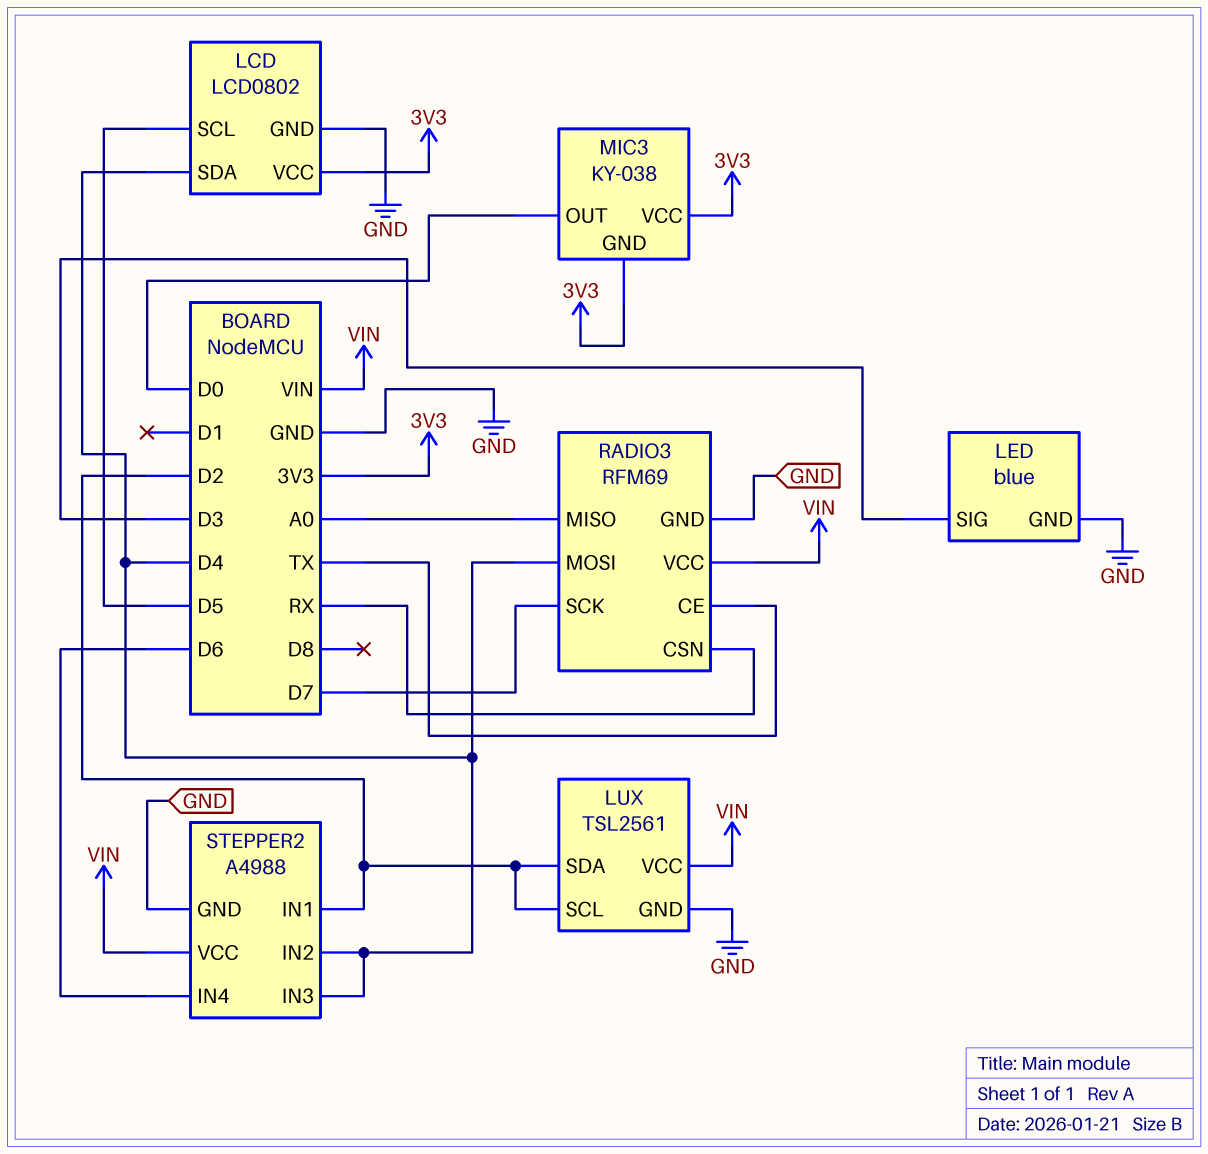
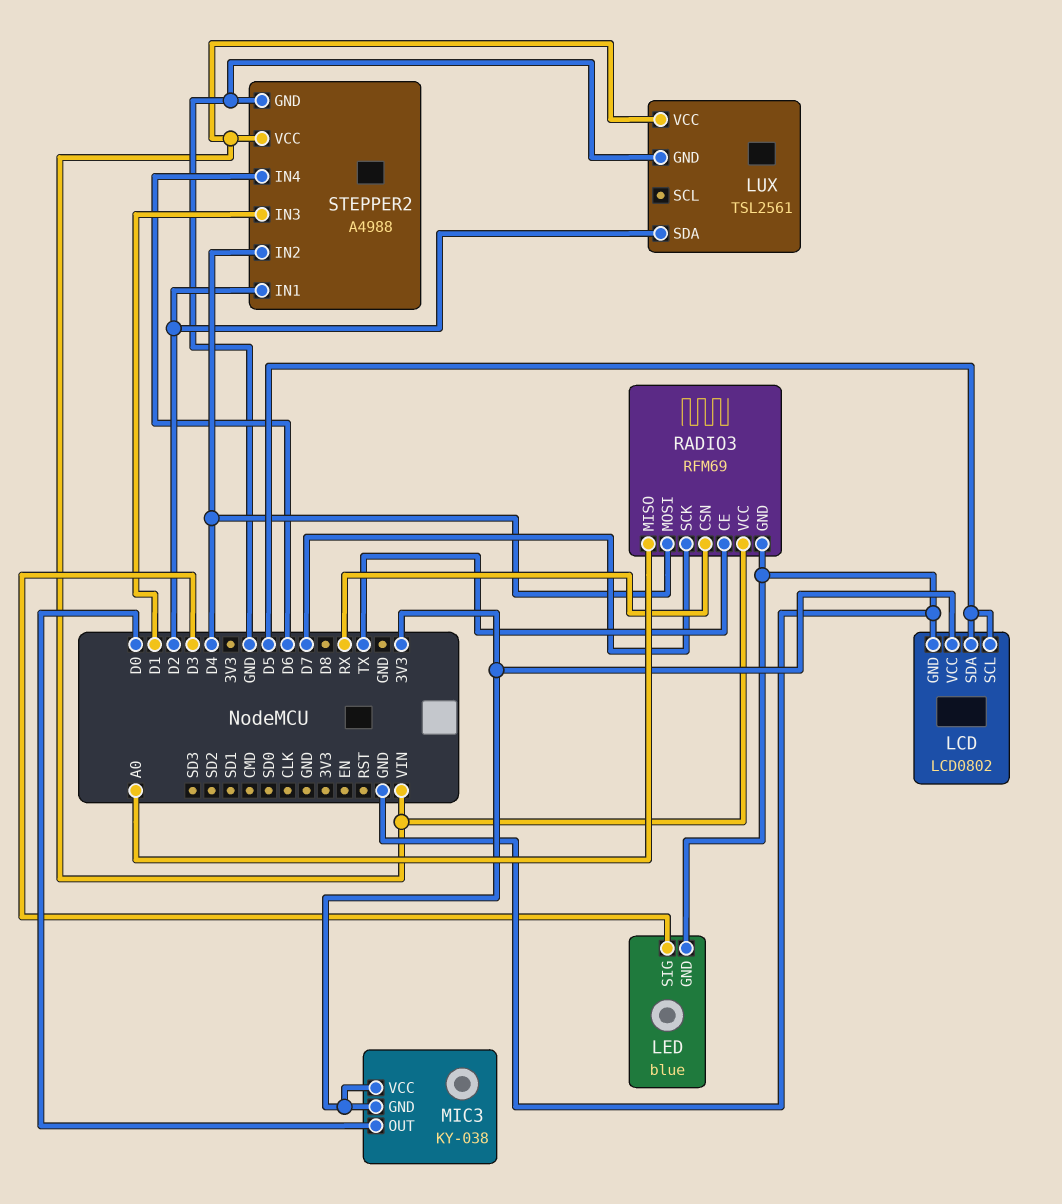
LCD pin SDA: D4 -> D5
LUX pin SCL: D2 -> none
STEPPER2 pin IN3: D4 -> D1

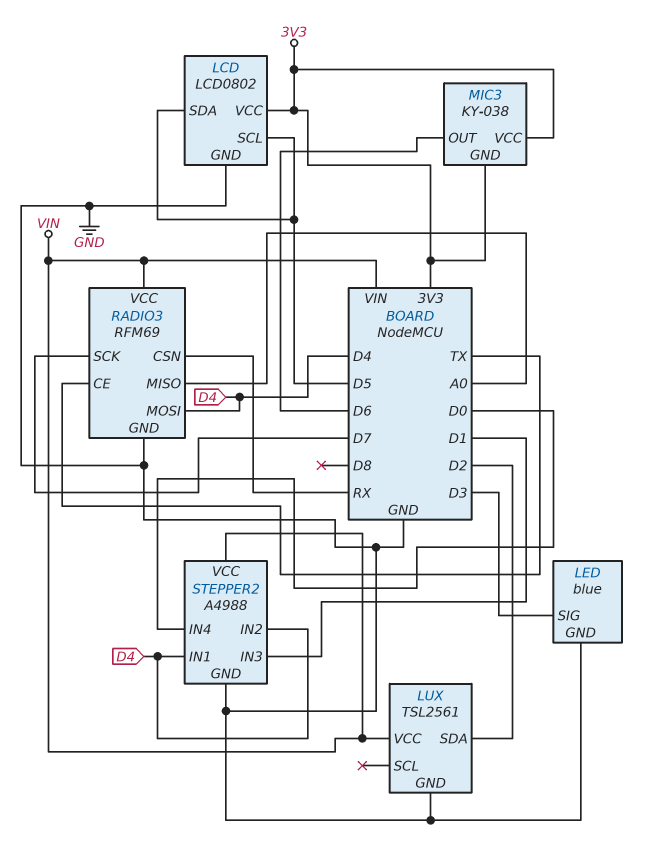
MIC3 pin OUT: D0 -> D6
STEPPER2 pin IN1: D2 -> D4
STEPPER2 pin IN4: D6 -> D0

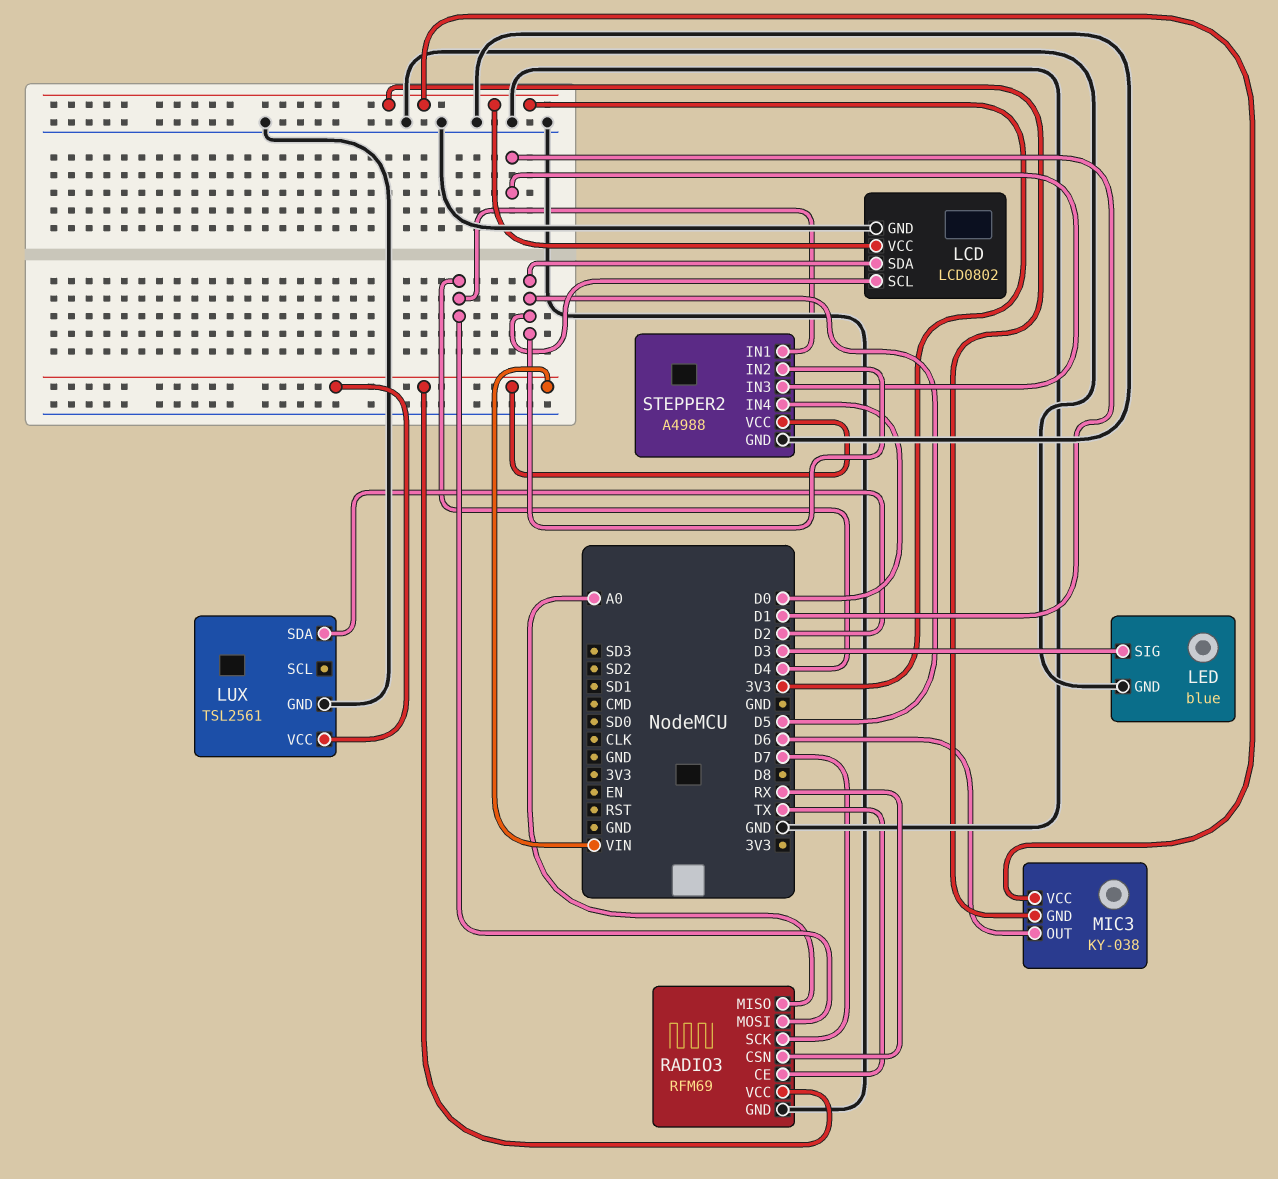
STEPPER2 pin IN2: D4 -> D5

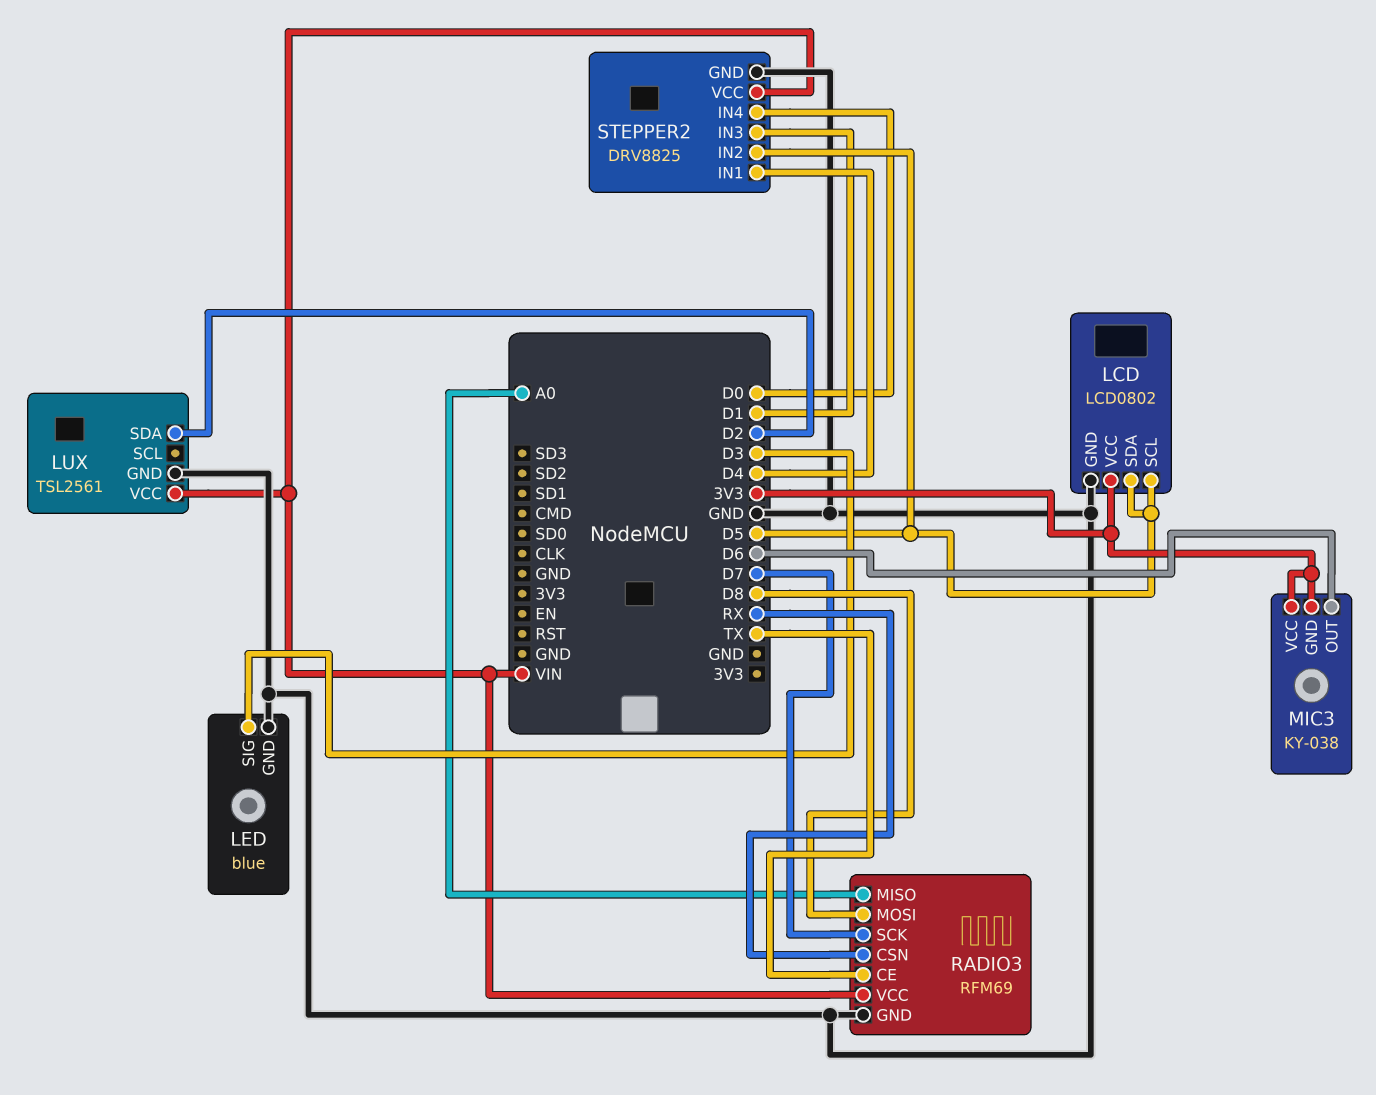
RADIO3 pin MOSI: D4 -> D8
STEPPER2: A4988 -> DRV8825

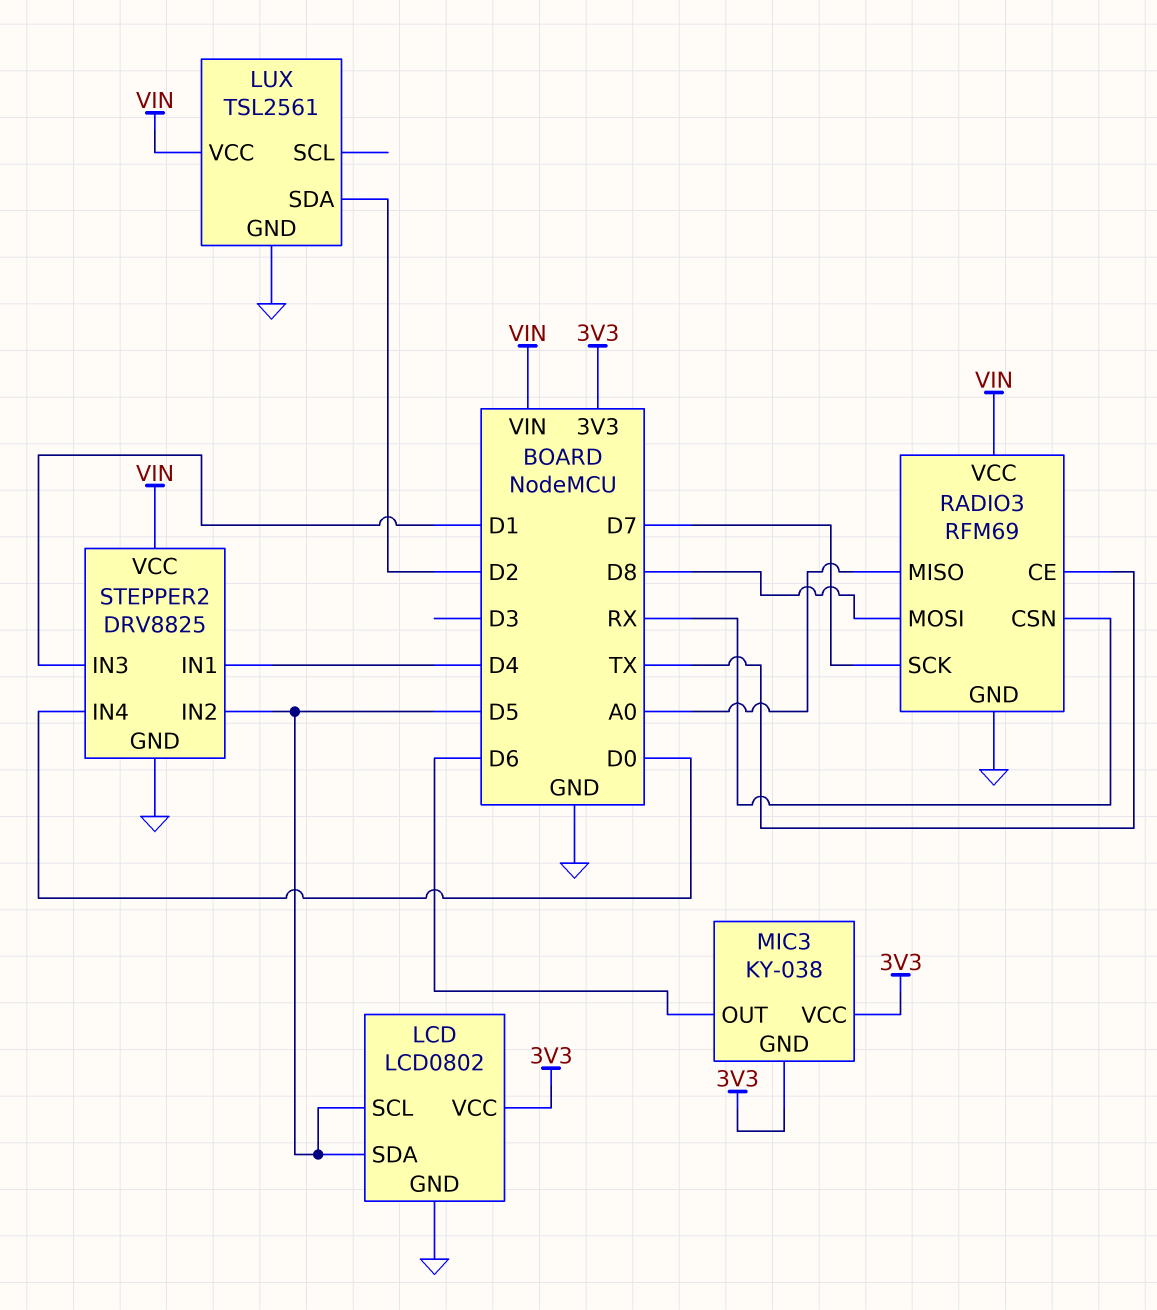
LED: blue -> none
LED pin GND: GND -> none
LED pin SIG: D3 -> none

